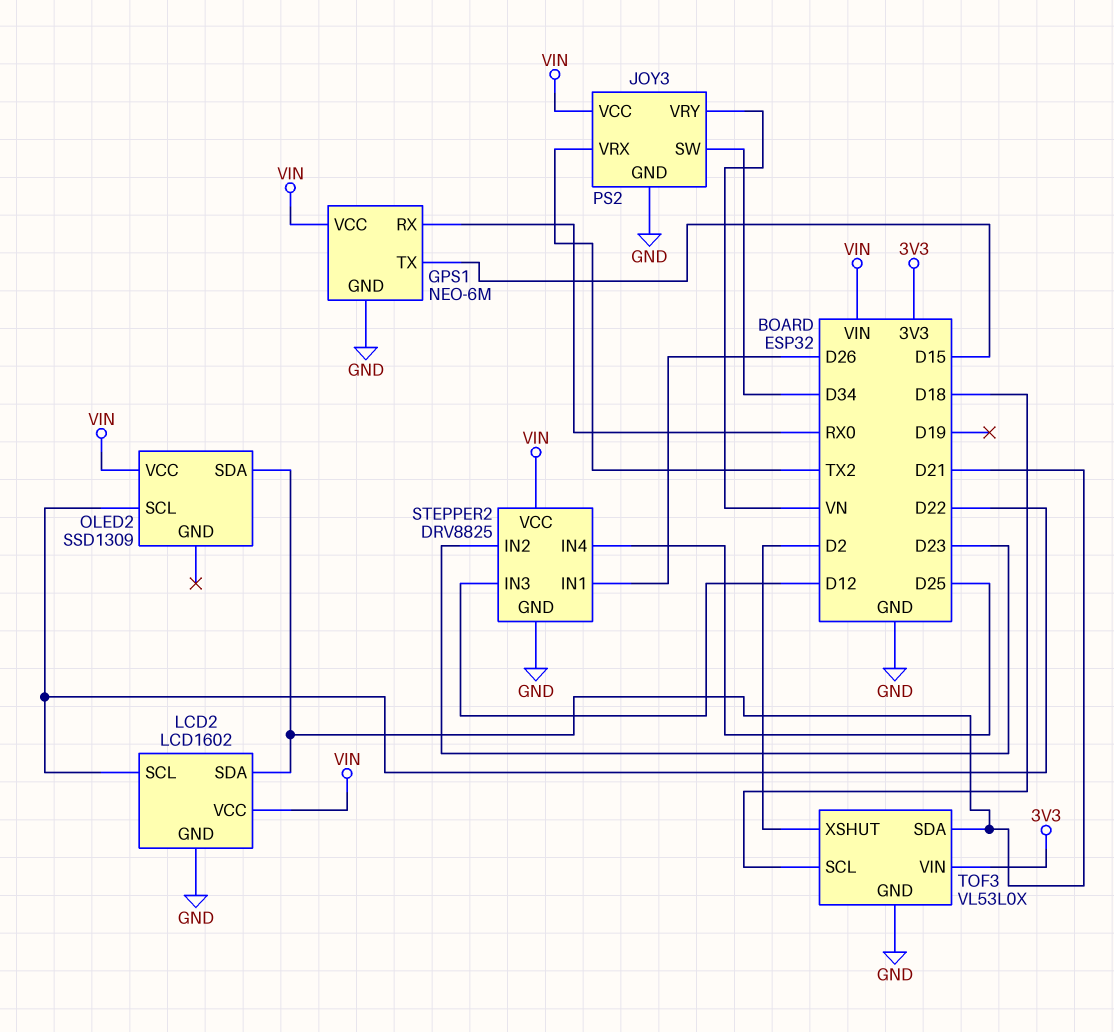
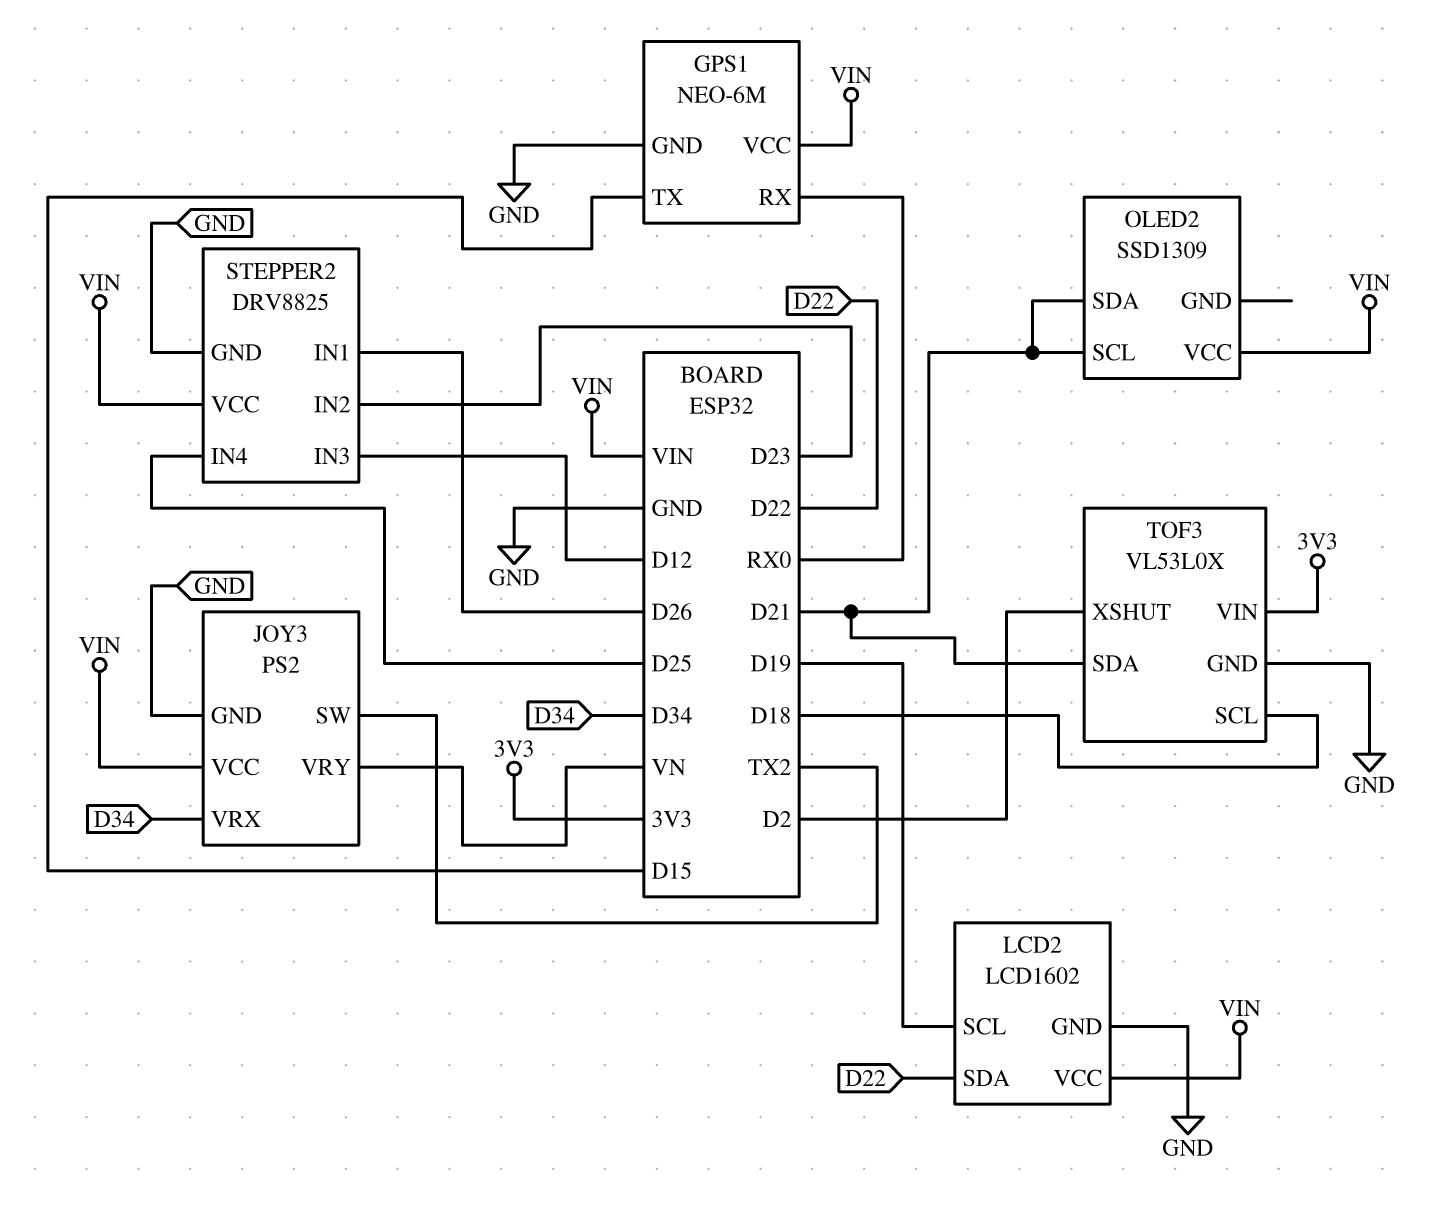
JOY3 pin SW: D34 -> TX2
JOY3 pin VRX: TX2 -> D34
LCD2 pin SCL: D22 -> D19
LCD2 pin SDA: D21 -> D22
OLED2 pin SCL: D22 -> D21

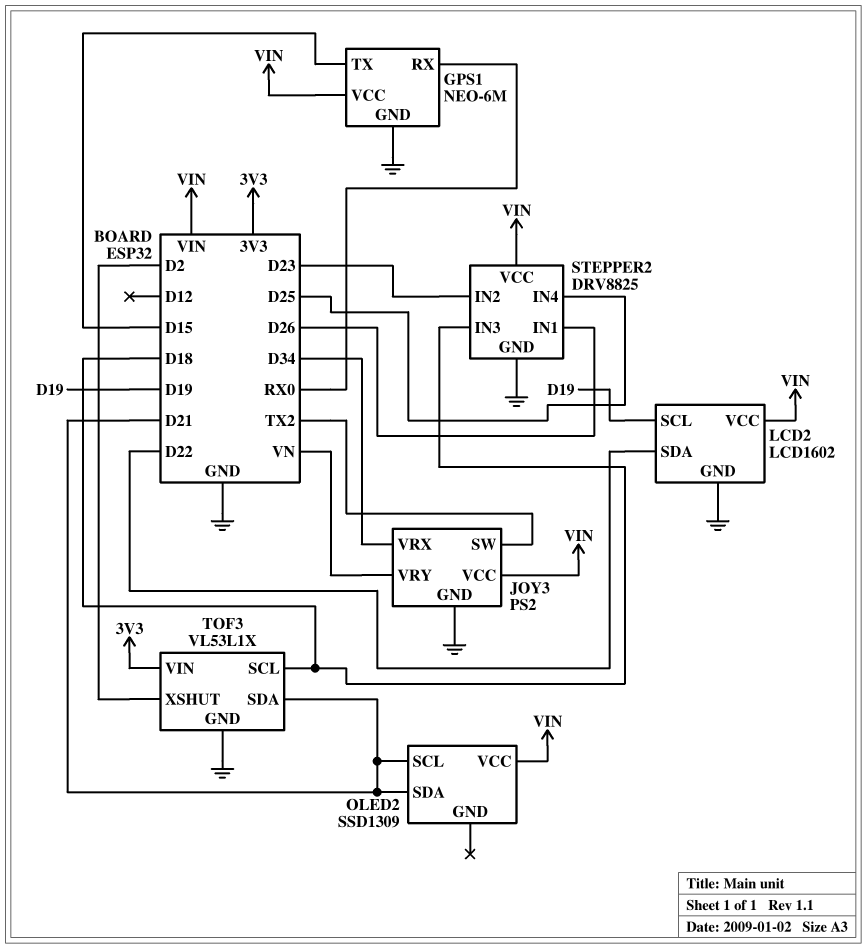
STEPPER2 pin IN3: D12 -> D18
TOF3: VL53L0X -> VL53L1X

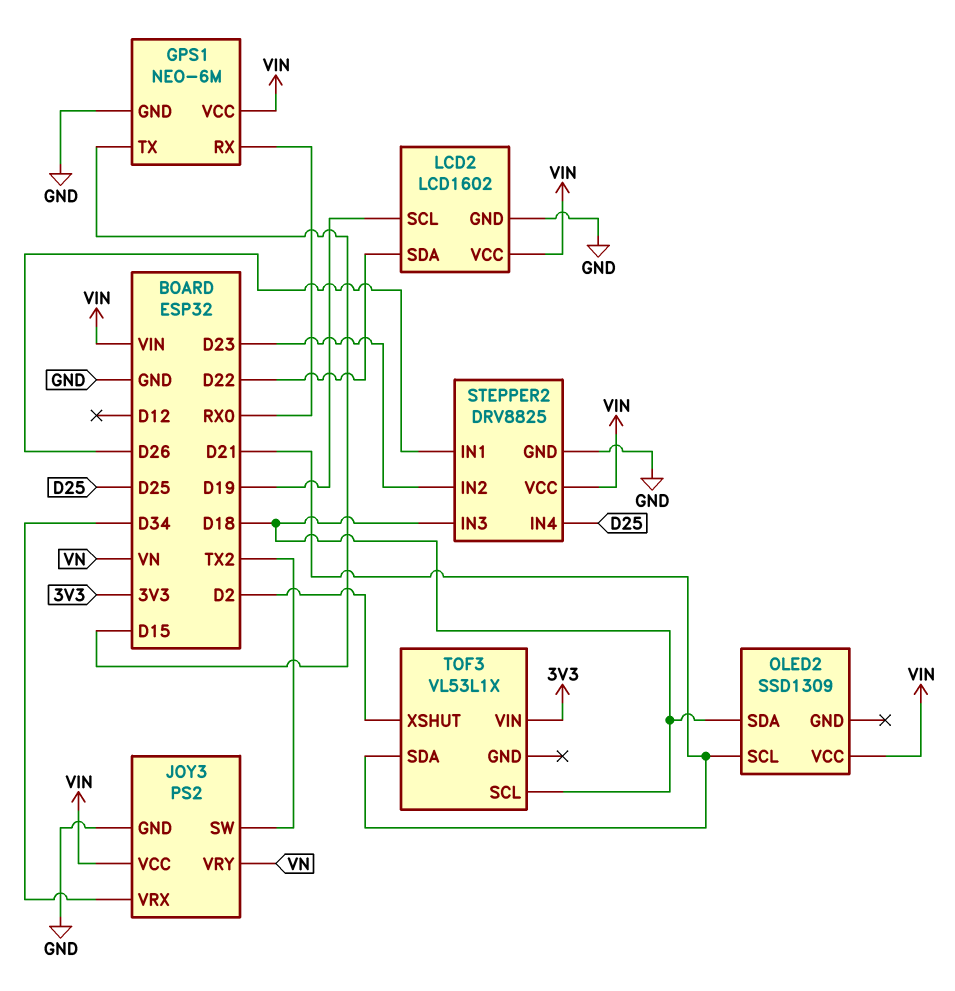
OLED2 pin SDA: D21 -> D18
TOF3 pin GND: GND -> none

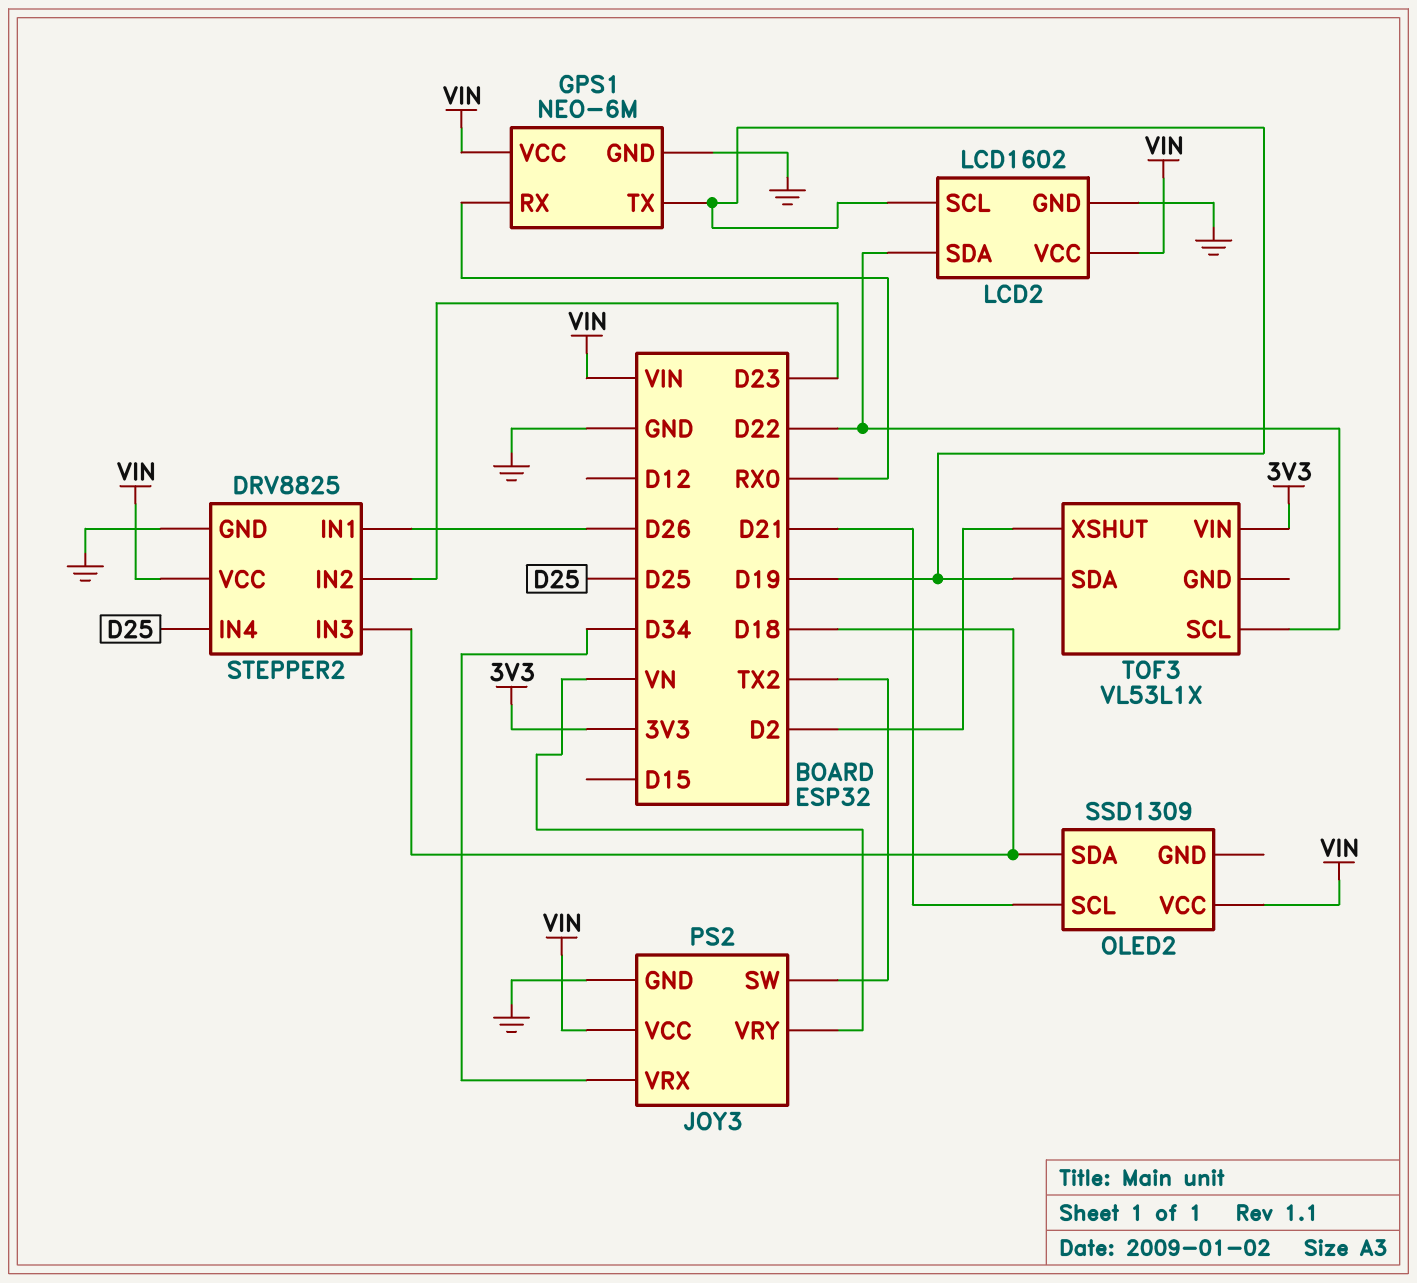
GPS1 pin TX: D15 -> D19
TOF3 pin SCL: D18 -> D22
TOF3 pin SDA: D21 -> D19

